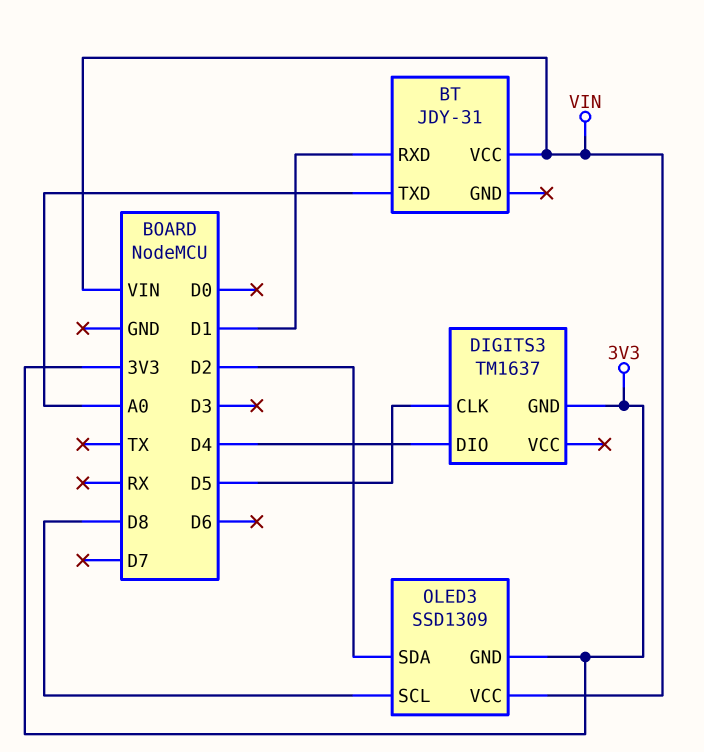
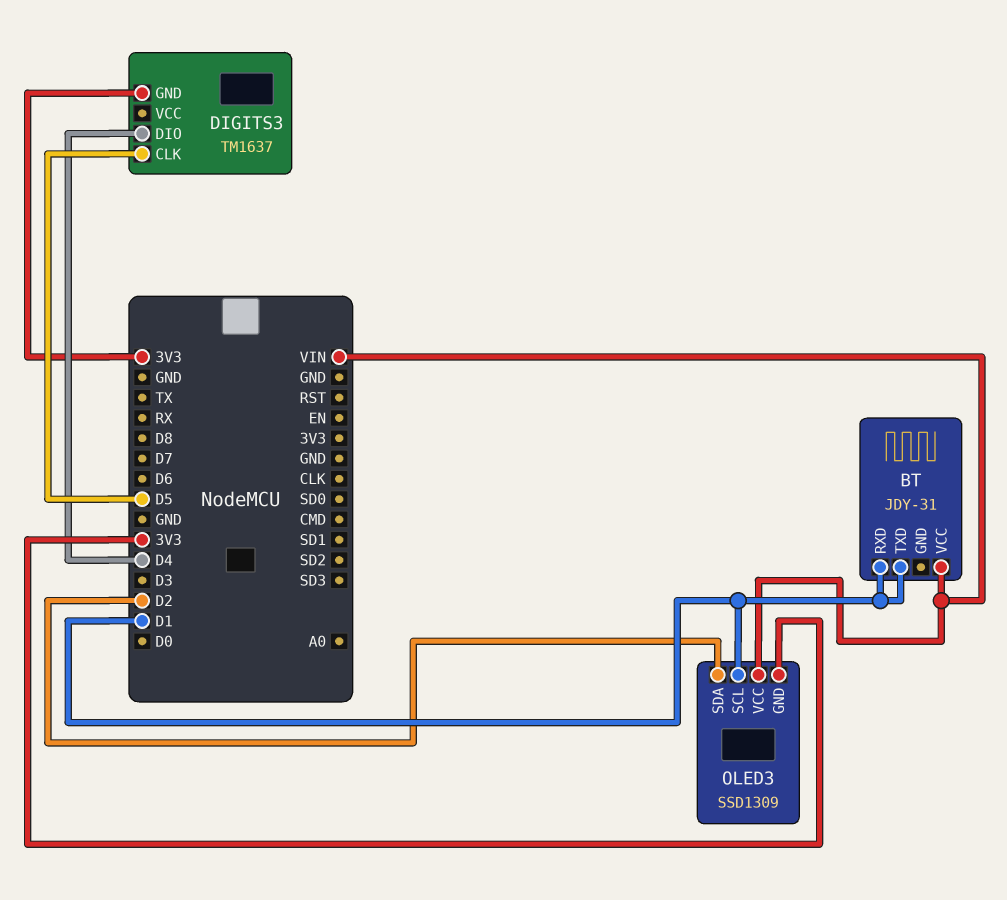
BT pin TXD: A0 -> D1
OLED3 pin SCL: D8 -> D1

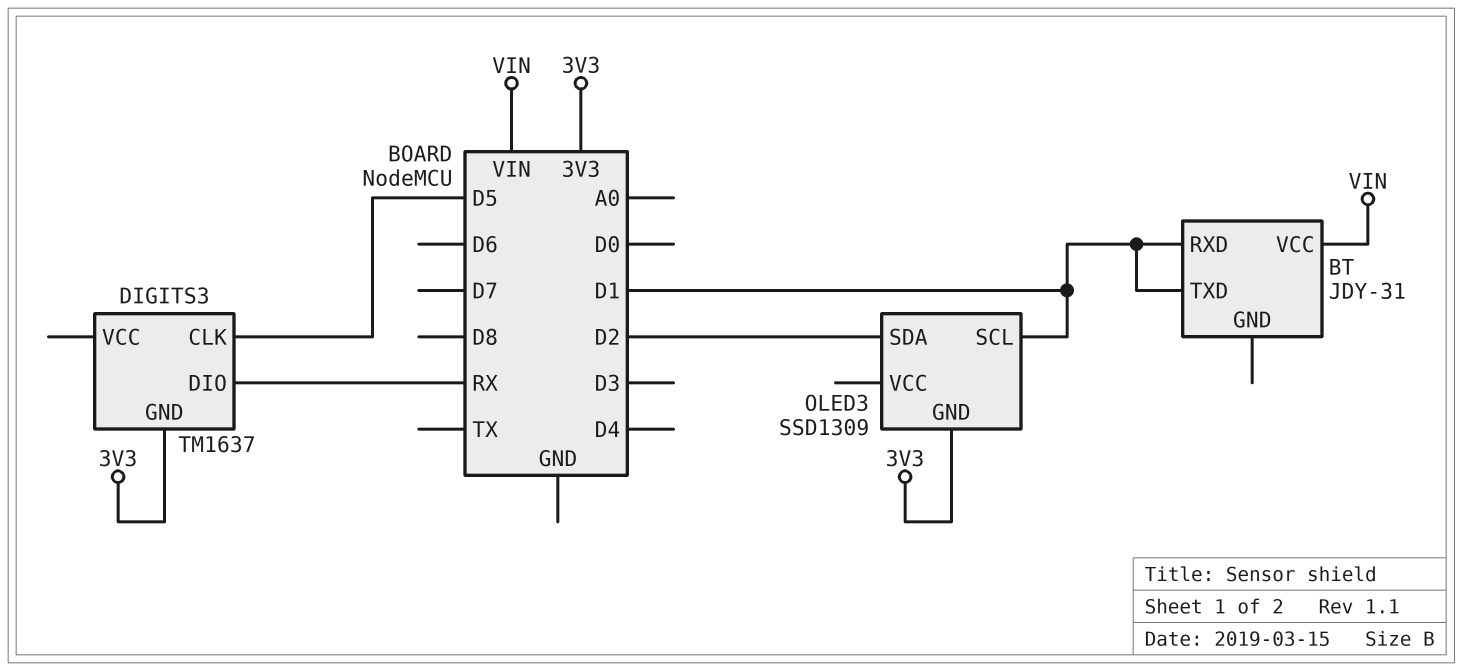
DIGITS3 pin DIO: D4 -> RX
OLED3 pin VCC: VIN -> none

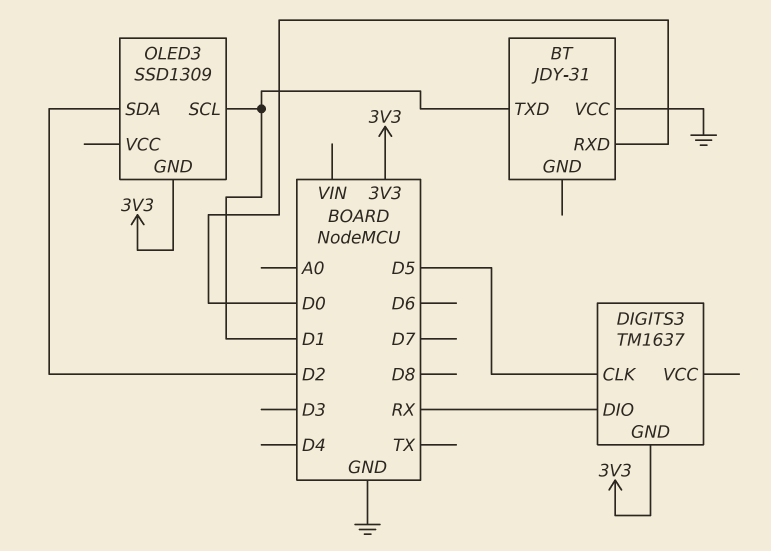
BT pin RXD: D1 -> D0
BT pin VCC: VIN -> GND

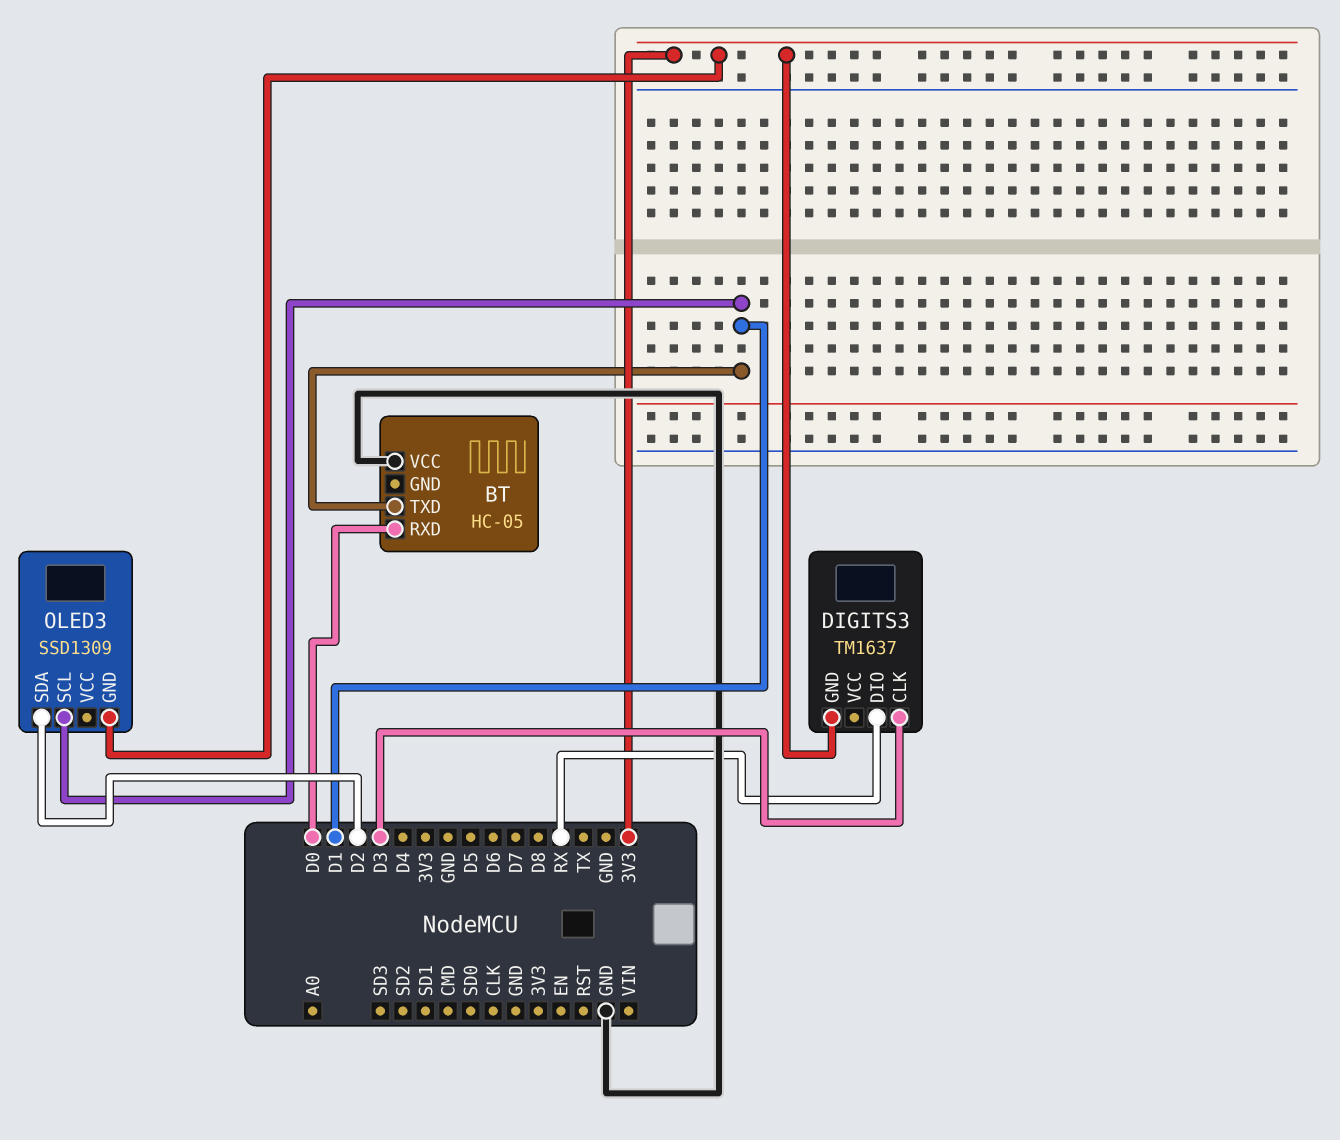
BT: JDY-31 -> HC-05
DIGITS3 pin CLK: D5 -> D3

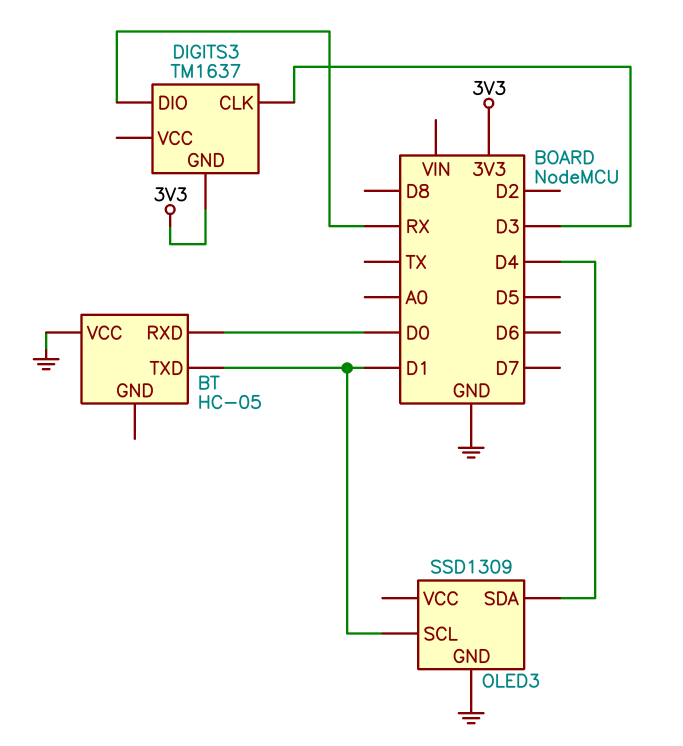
OLED3 pin GND: 3V3 -> GND
OLED3 pin SDA: D2 -> D4

